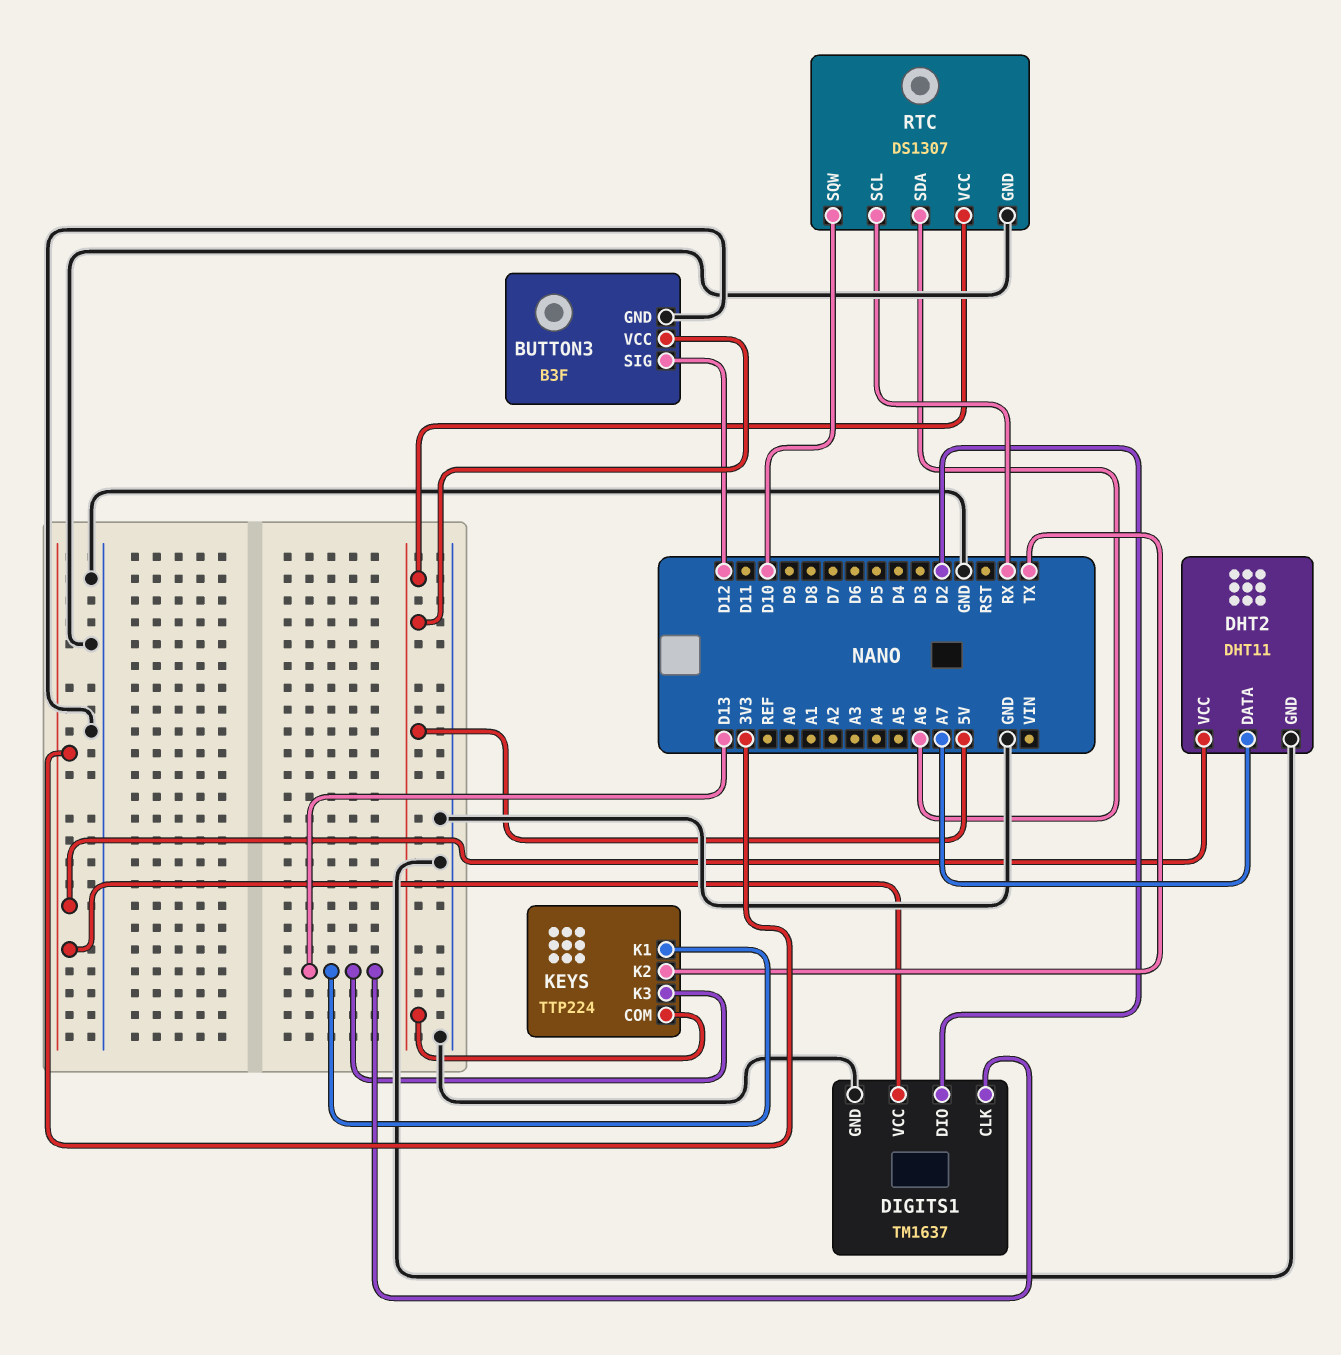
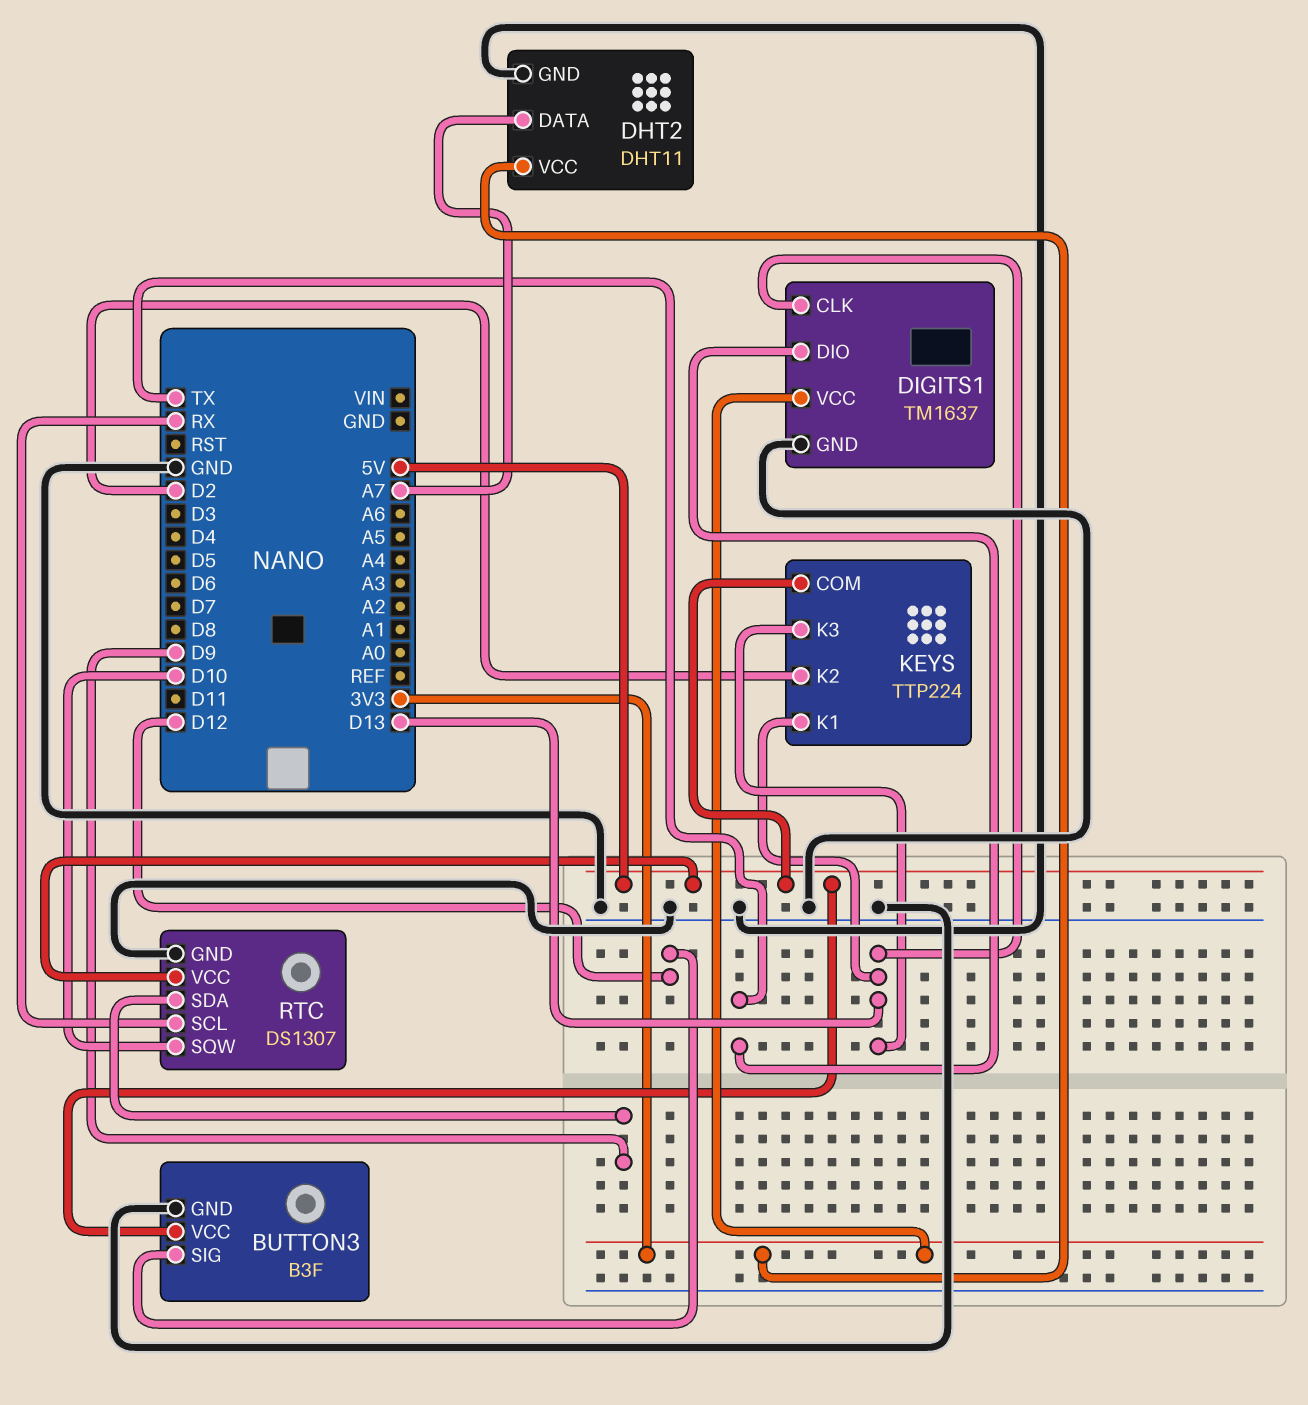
DIGITS1 pin DIO: D2 -> TX
KEYS pin K2: TX -> D2
RTC pin SDA: A6 -> D9

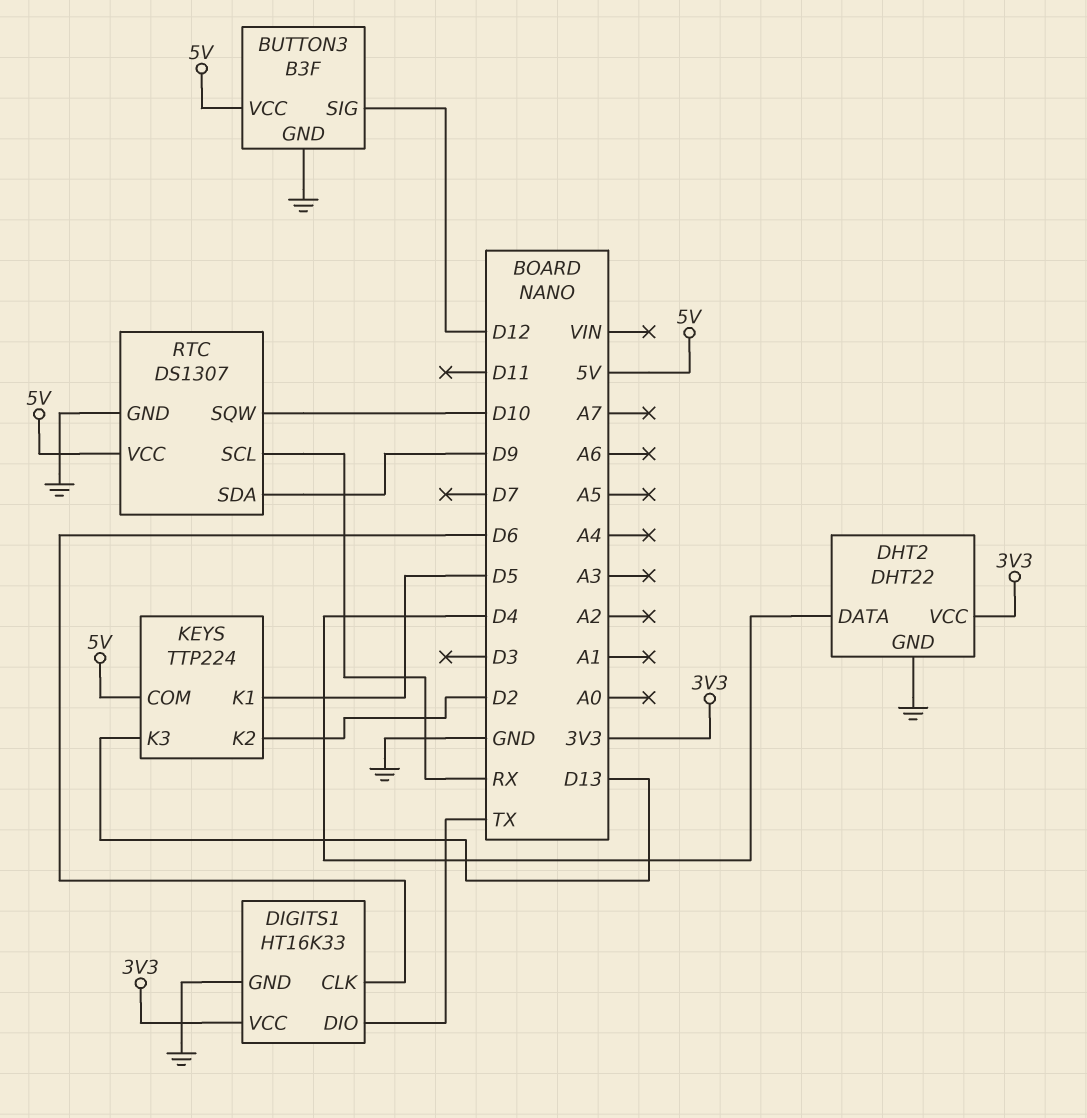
DHT2: DHT11 -> DHT22
DHT2 pin DATA: A7 -> D4
DIGITS1: TM1637 -> HT16K33
DIGITS1 pin CLK: D13 -> D6
KEYS pin K1: D13 -> D5

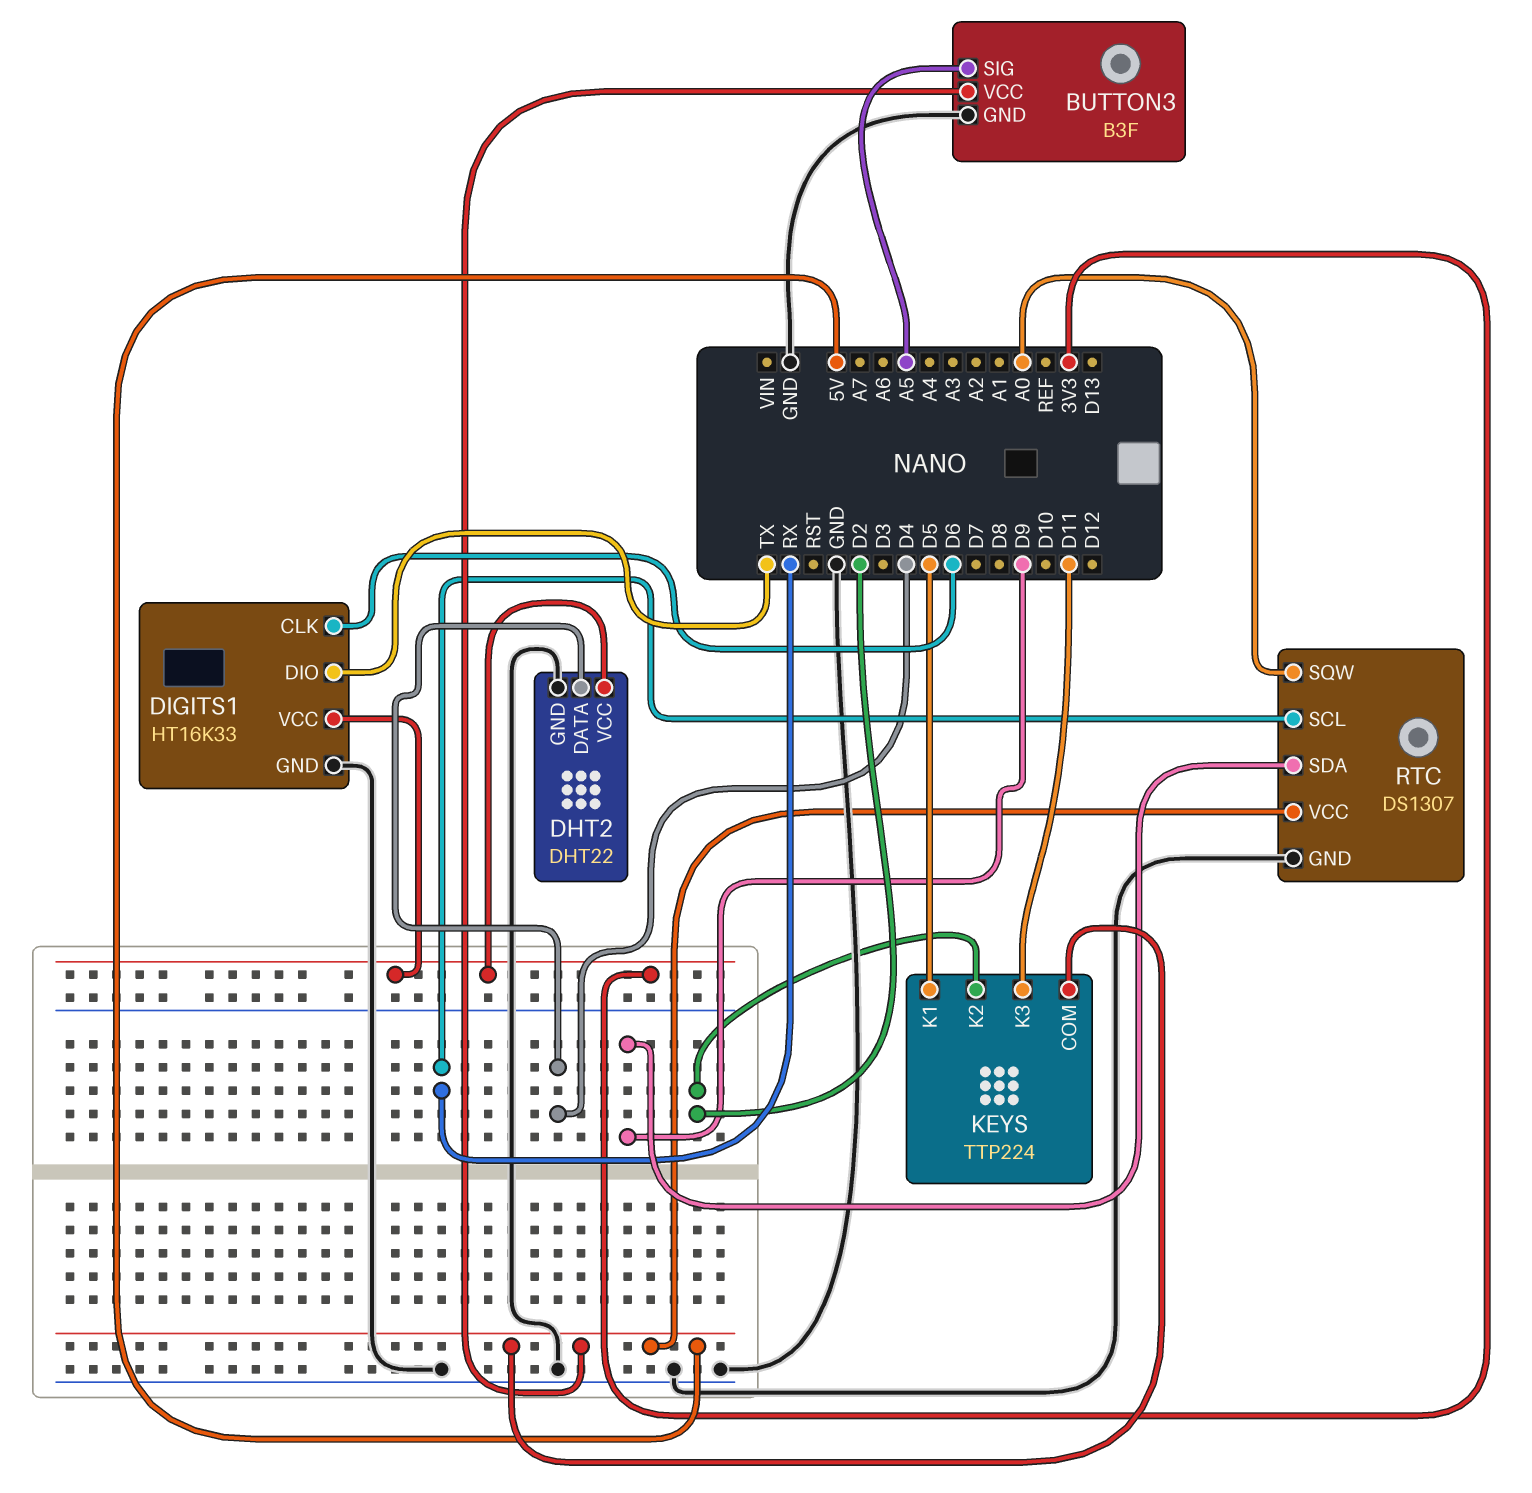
BUTTON3 pin SIG: D12 -> A5
KEYS pin K3: D13 -> D11
RTC pin SQW: D10 -> A0

